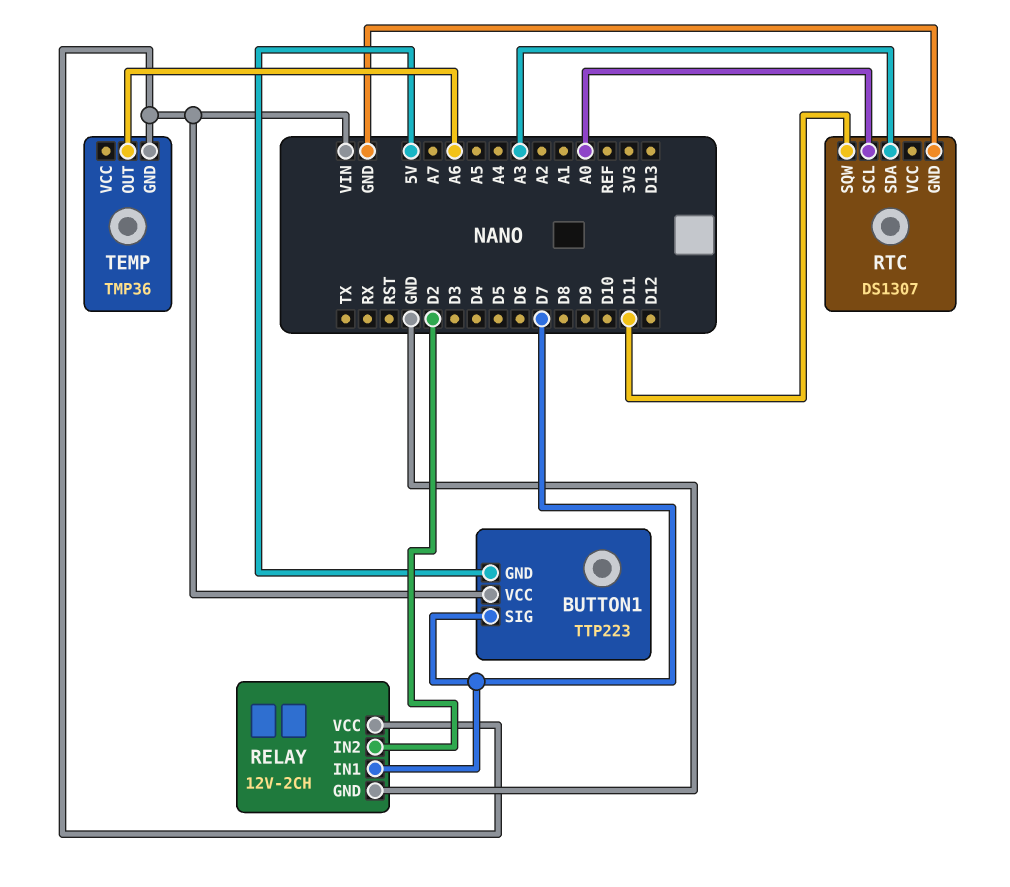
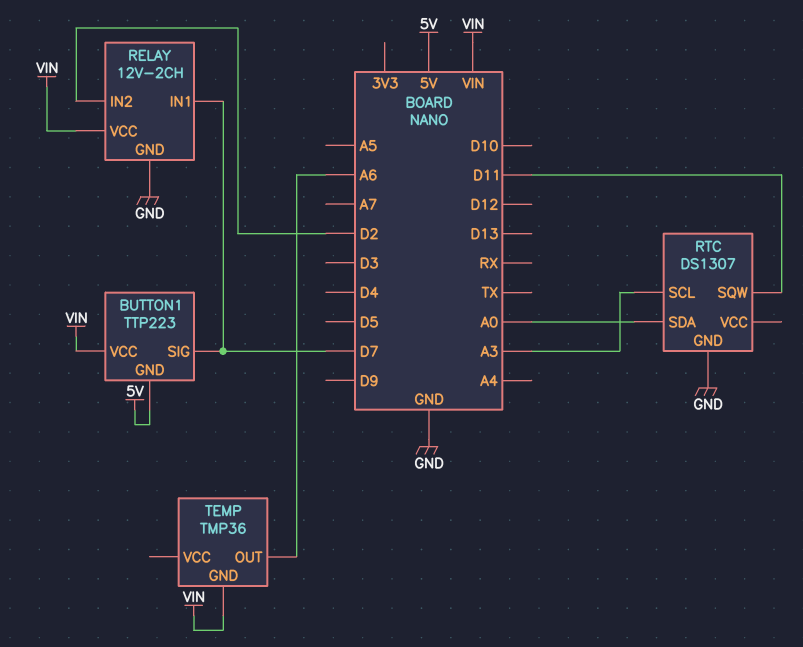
RTC pin SCL: A0 -> A3
RTC pin SDA: A3 -> A0

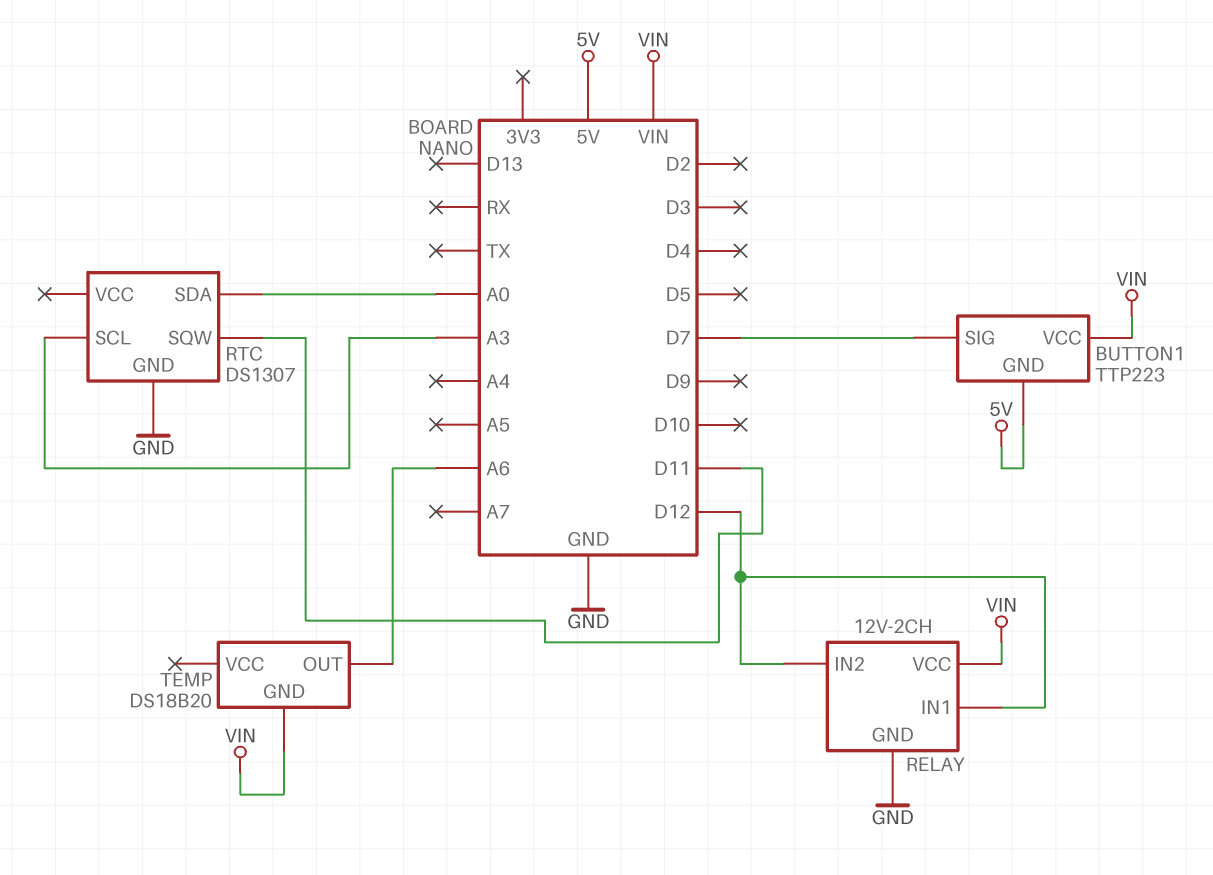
RELAY pin IN1: D7 -> D12
RELAY pin IN2: D2 -> D12
TEMP: TMP36 -> DS18B20

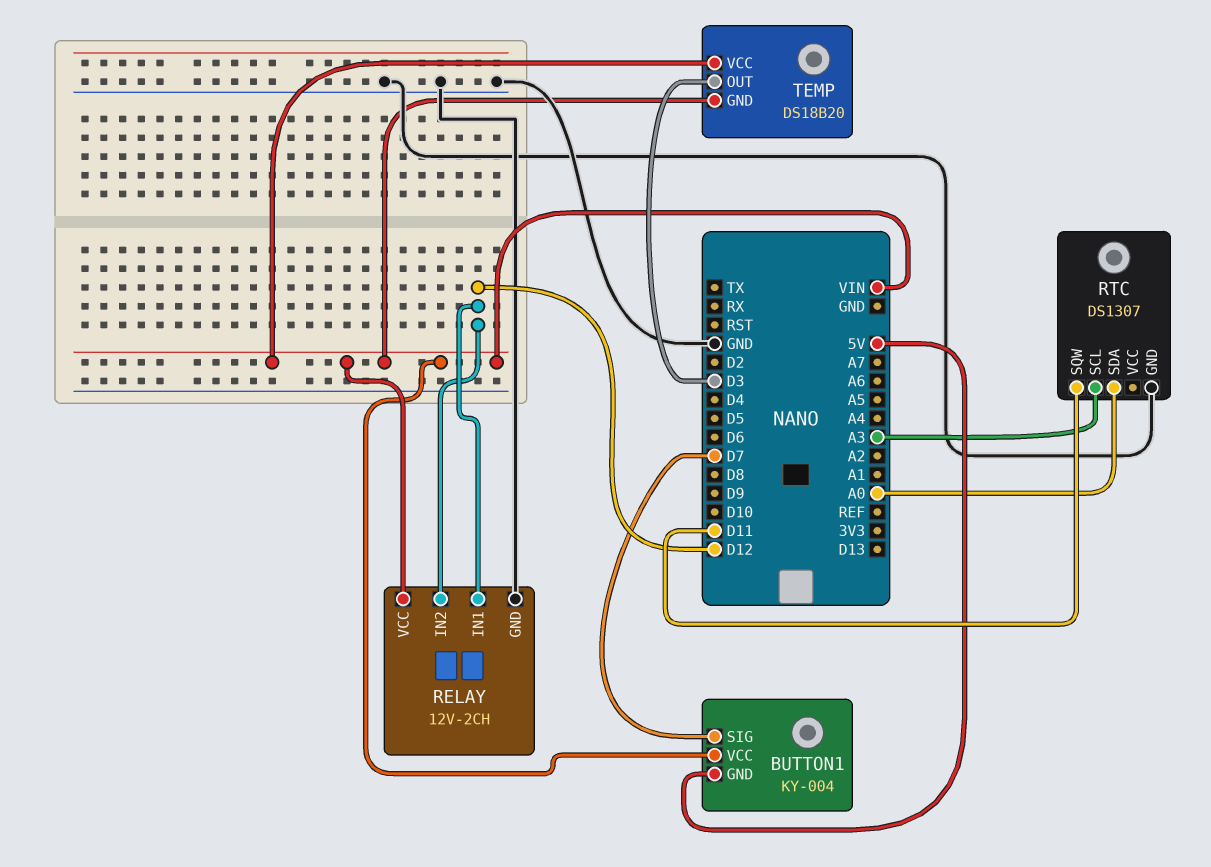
BUTTON1: TTP223 -> KY-004
TEMP pin OUT: A6 -> D3
TEMP pin VCC: none -> VIN

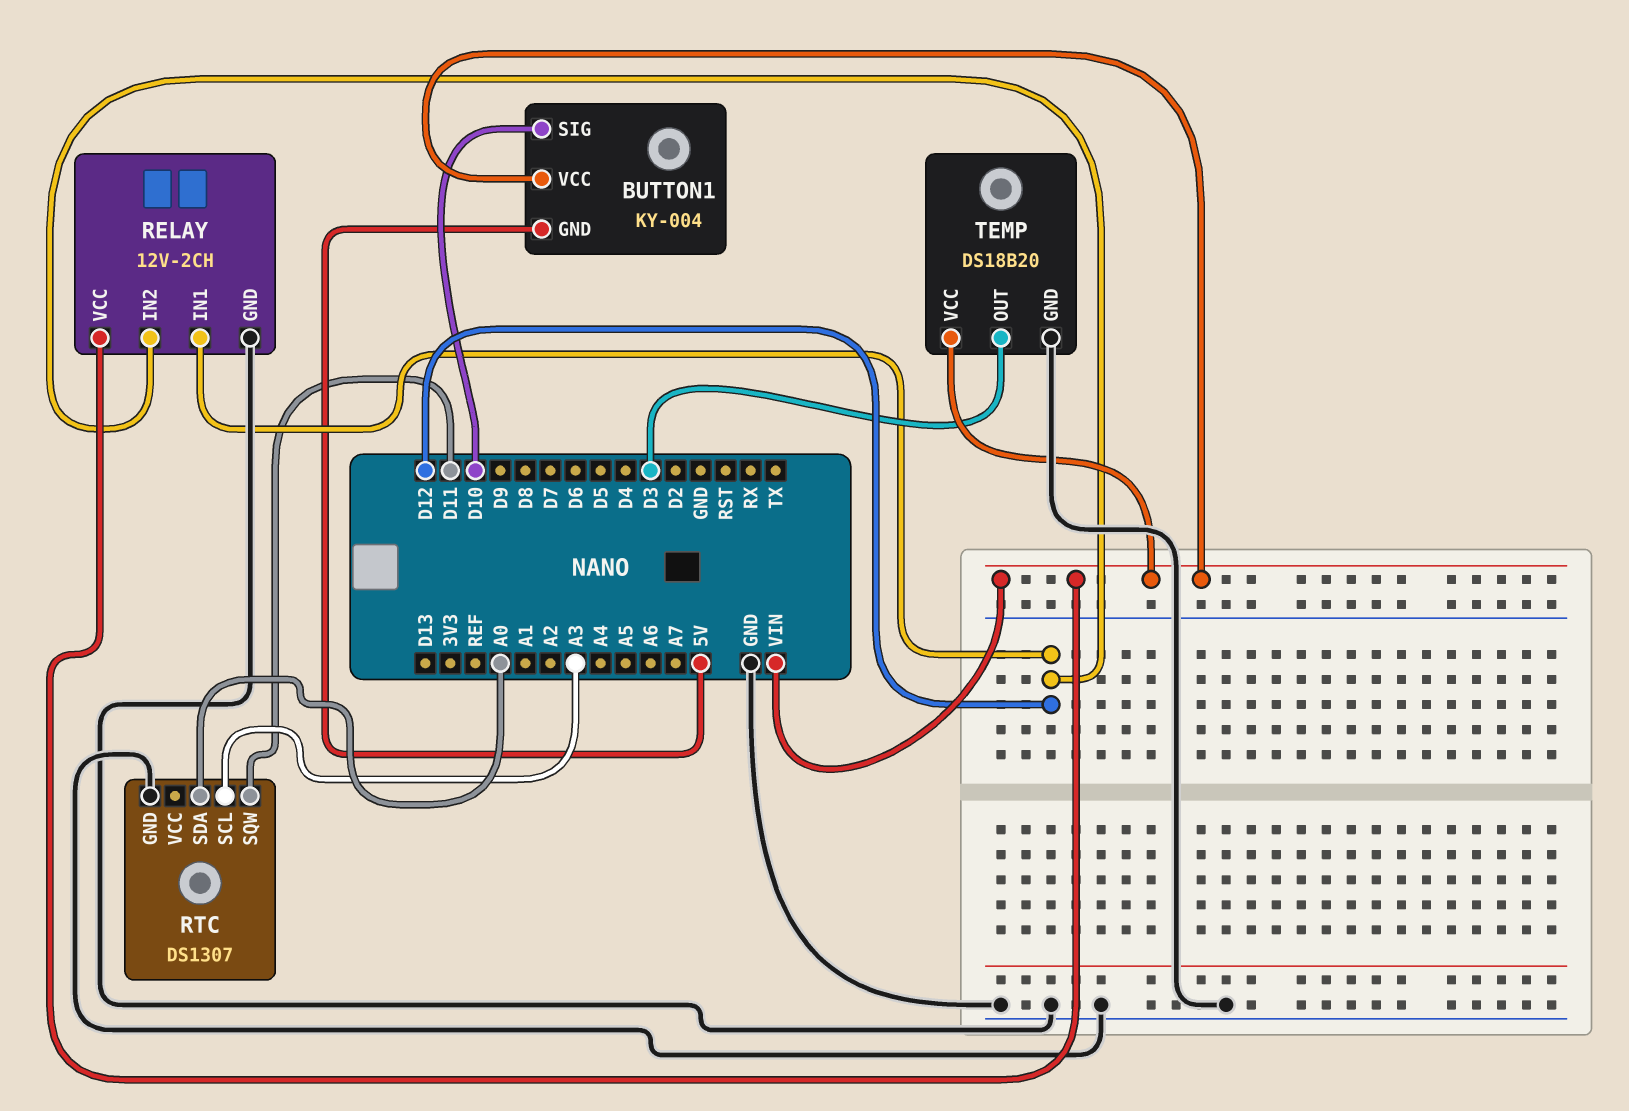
BUTTON1 pin SIG: D7 -> D10
TEMP pin GND: VIN -> GND

